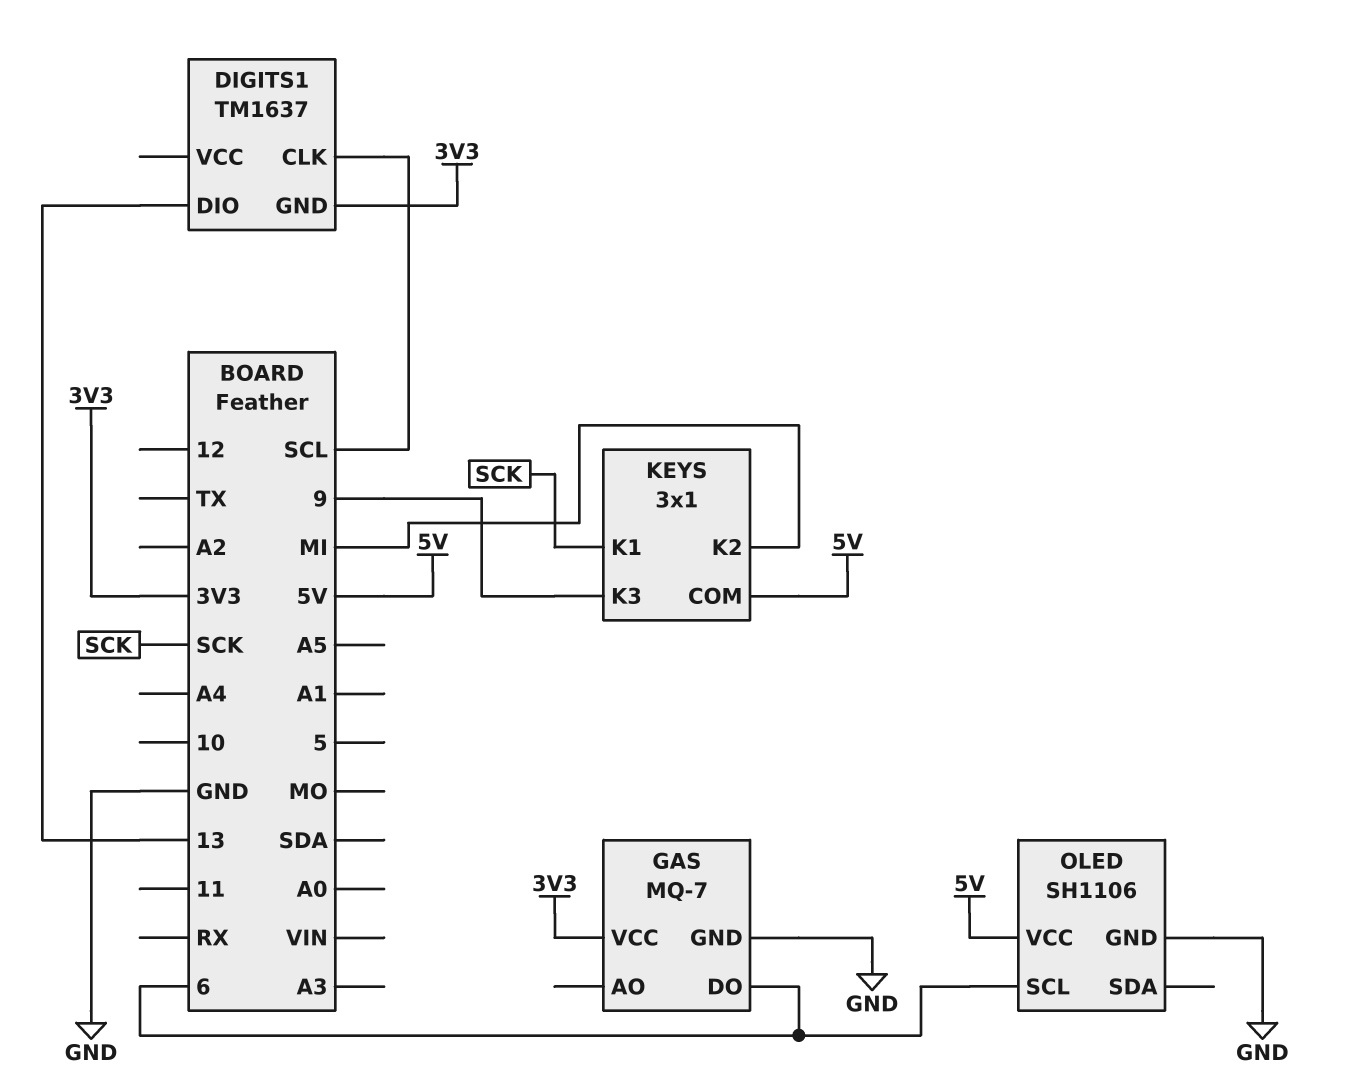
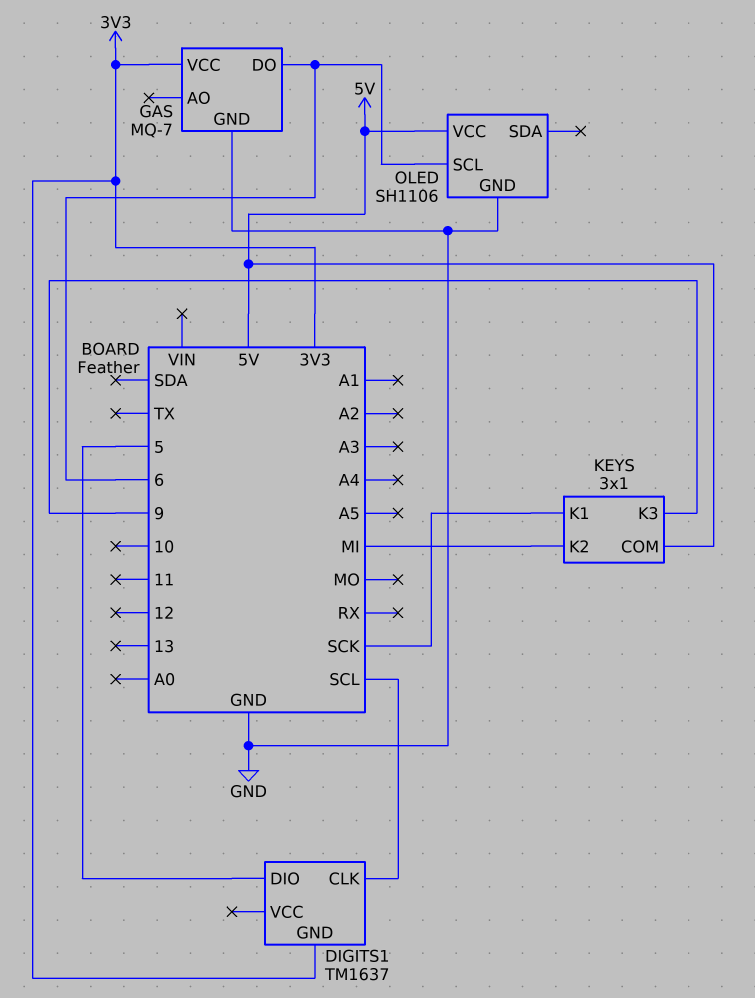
DIGITS1 pin DIO: 13 -> 5

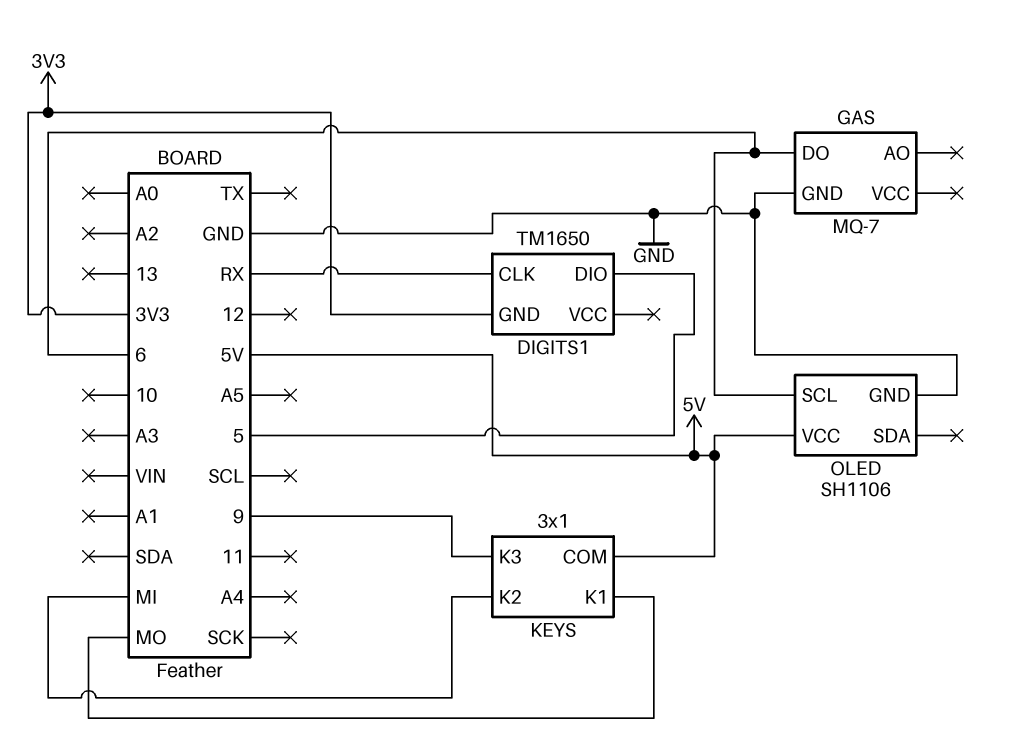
DIGITS1: TM1637 -> TM1650
DIGITS1 pin CLK: SCL -> RX
GAS pin VCC: 3V3 -> none
KEYS pin K1: SCK -> MO

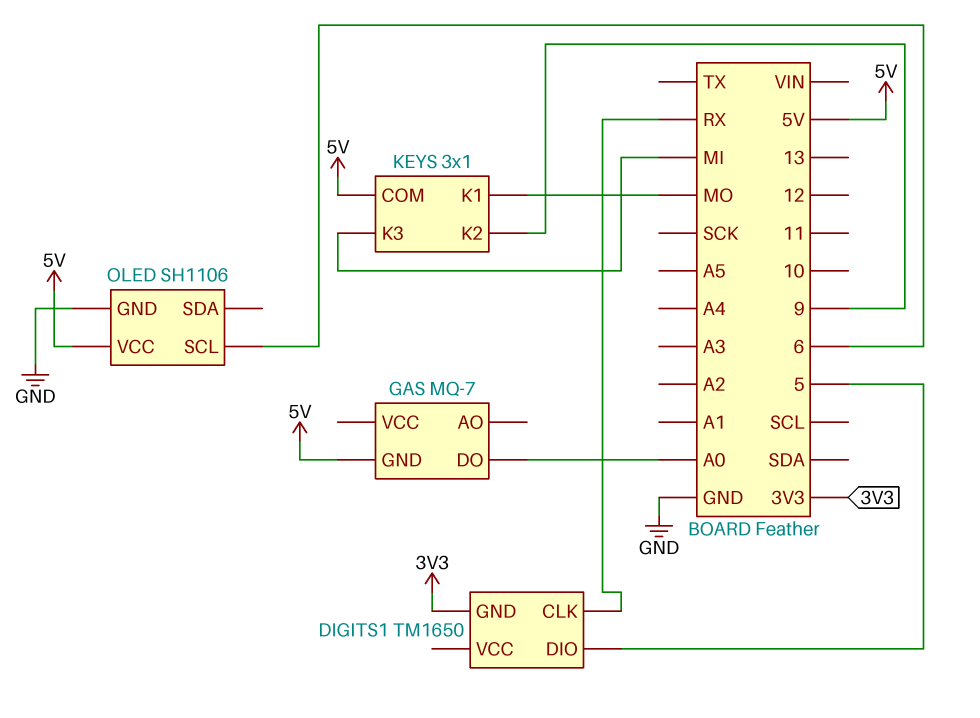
GAS pin DO: 6 -> A0
GAS pin GND: GND -> 5V
KEYS pin K2: MI -> 9
KEYS pin K3: 9 -> MI

